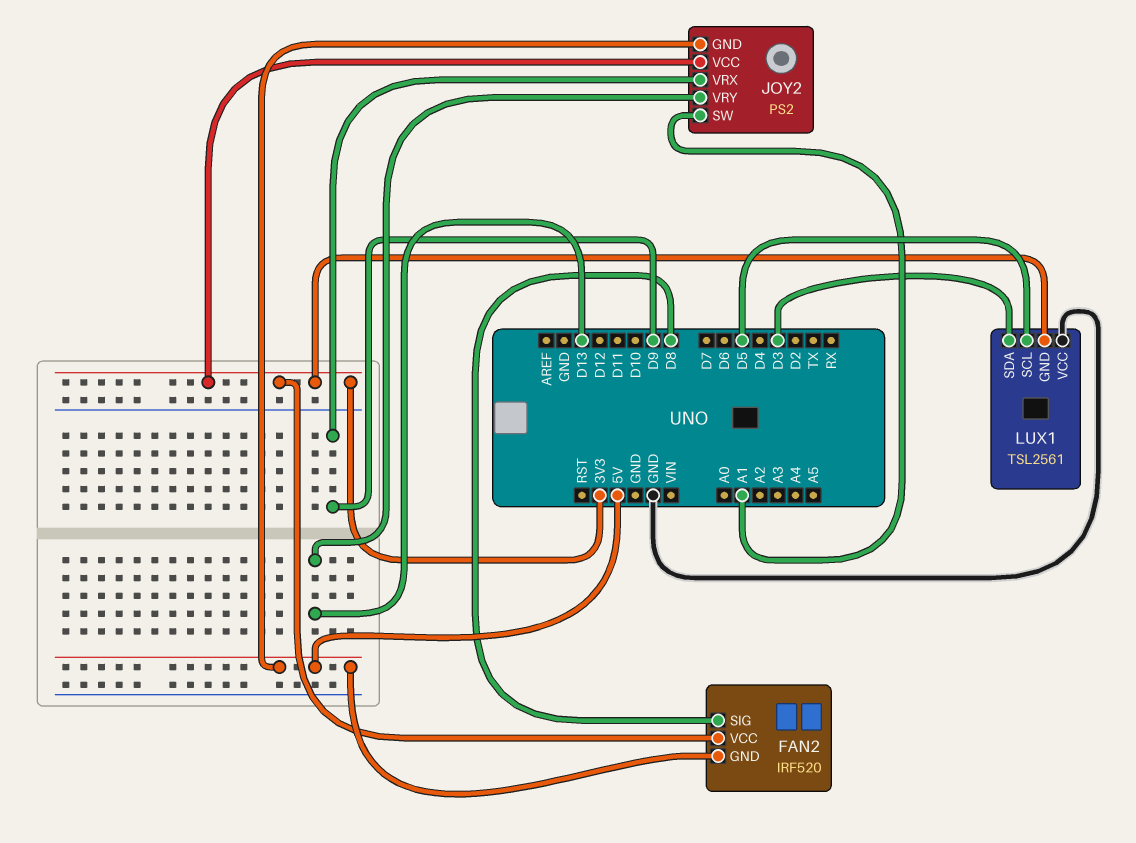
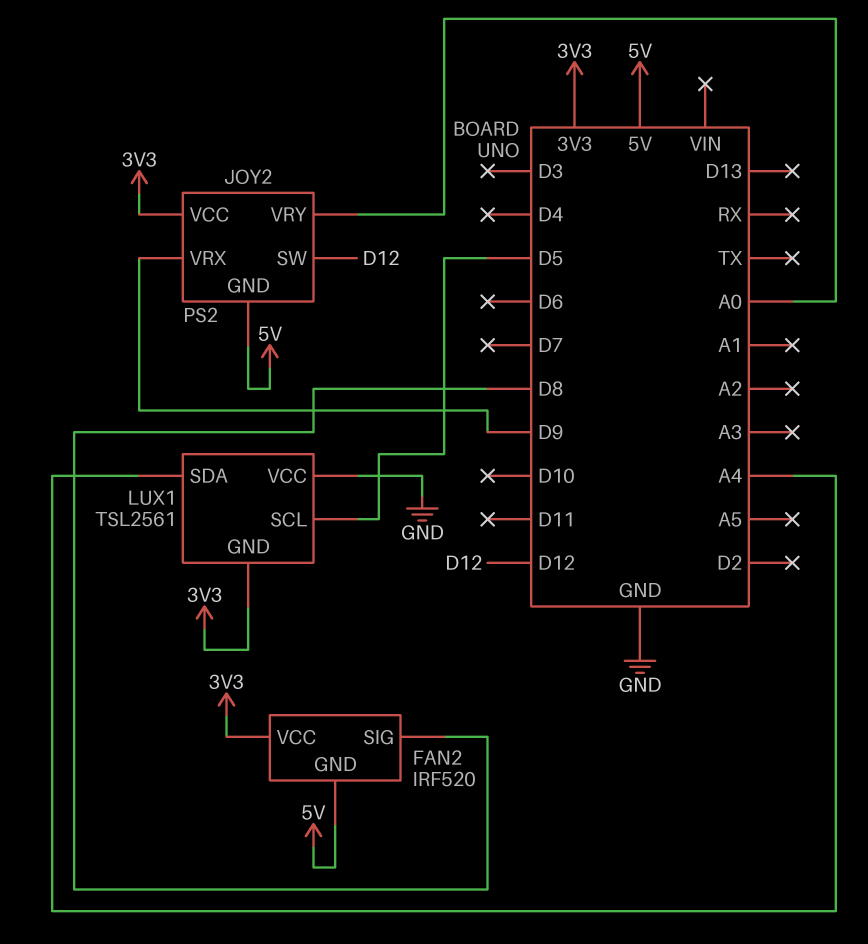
JOY2 pin SW: A1 -> D12
JOY2 pin VRY: D13 -> A0
LUX1 pin SDA: D3 -> A4

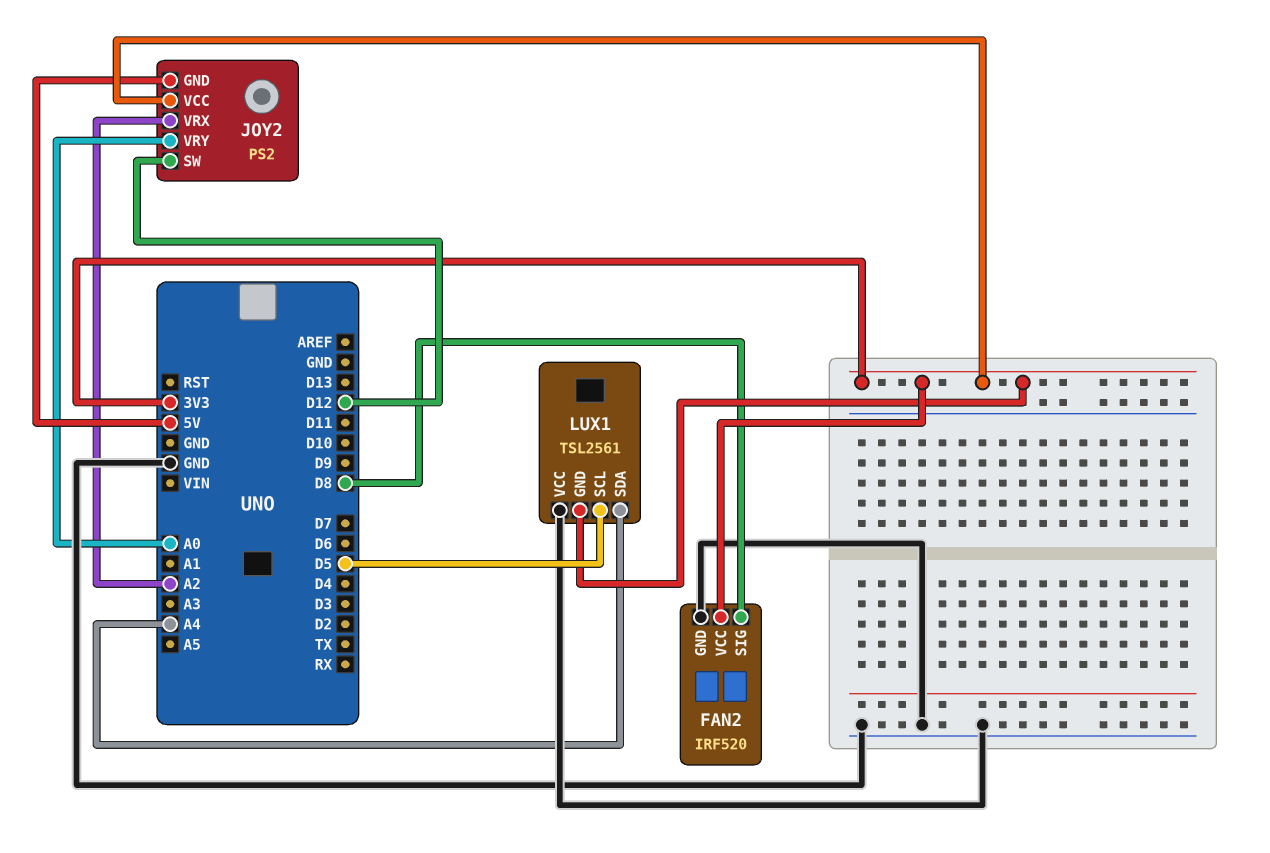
FAN2 pin GND: 5V -> GND
JOY2 pin VRX: D9 -> A2

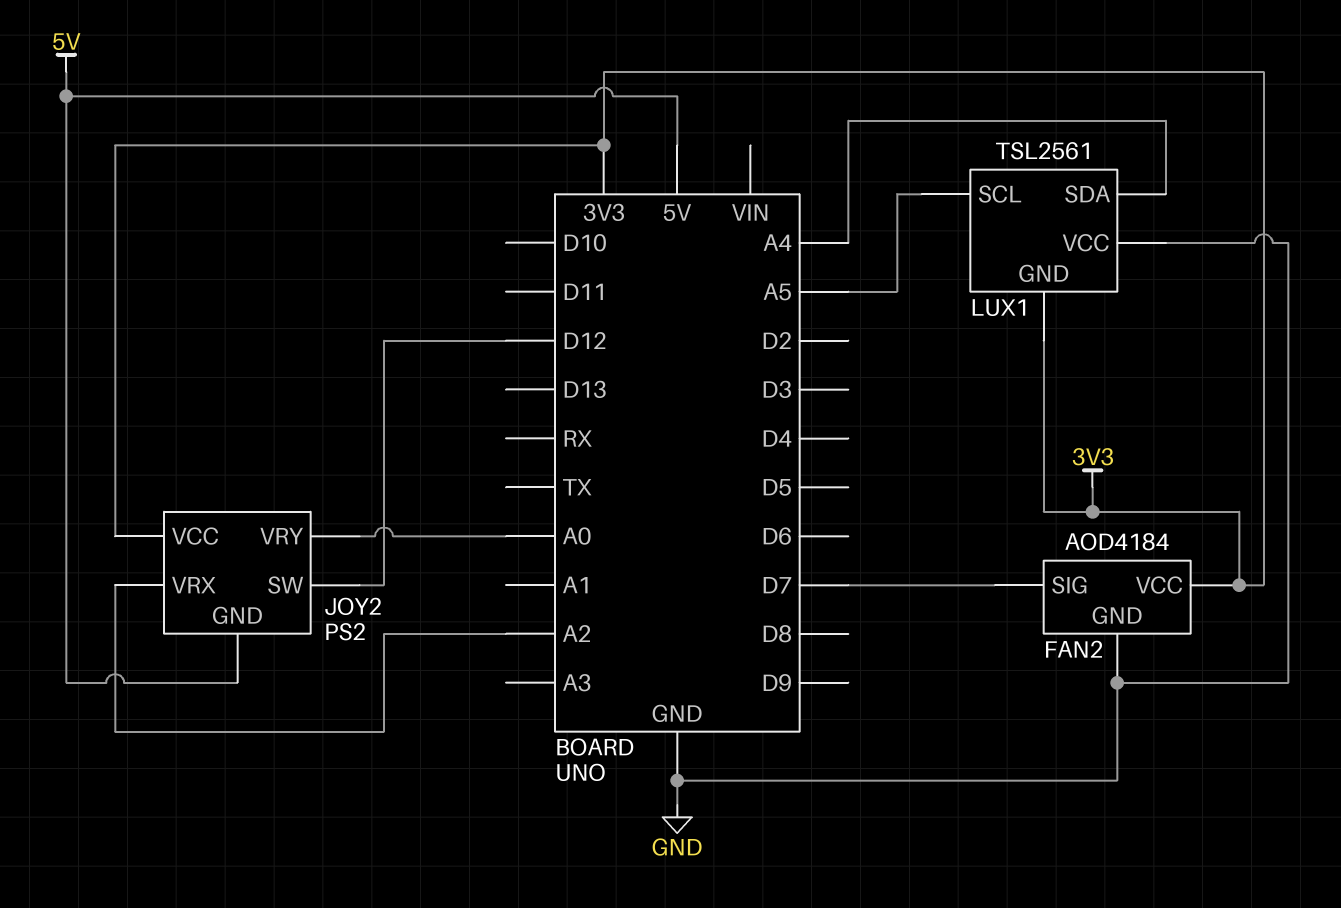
FAN2: IRF520 -> AOD4184
FAN2 pin SIG: D8 -> D7
LUX1 pin SCL: D5 -> A5

